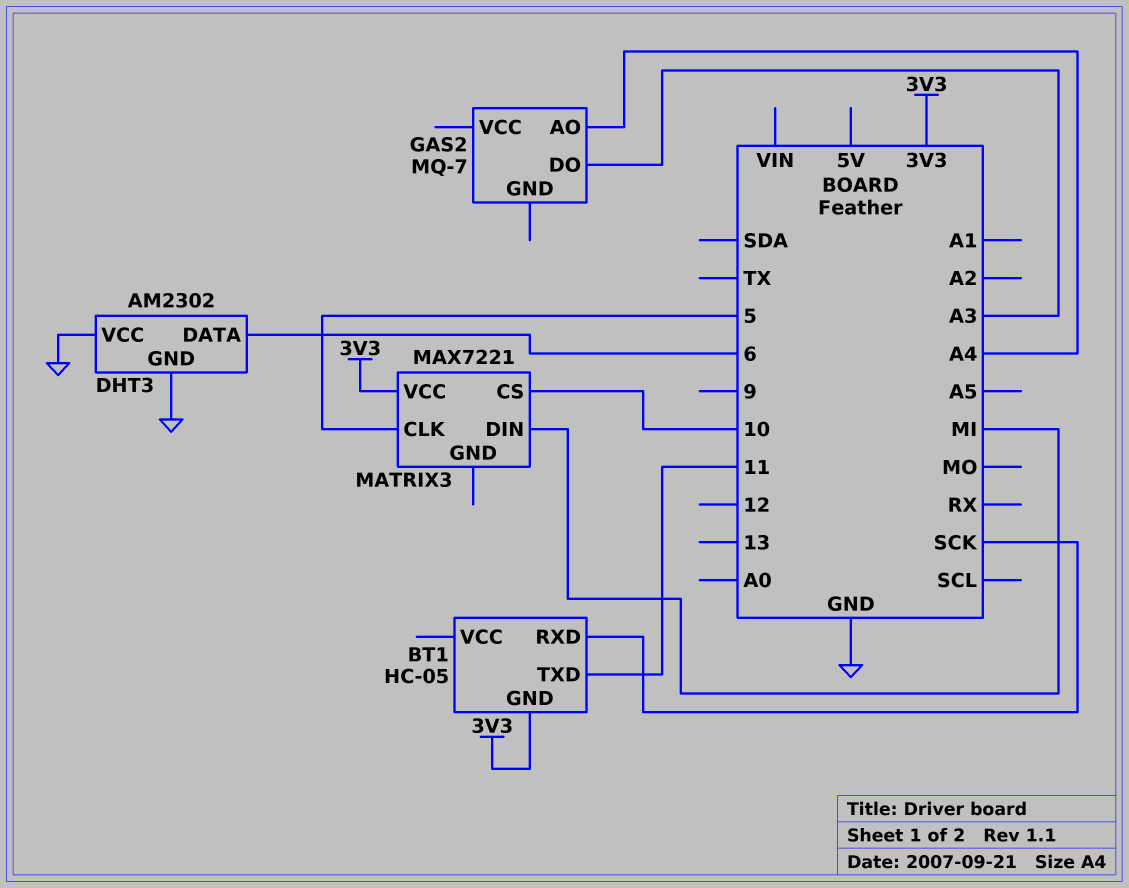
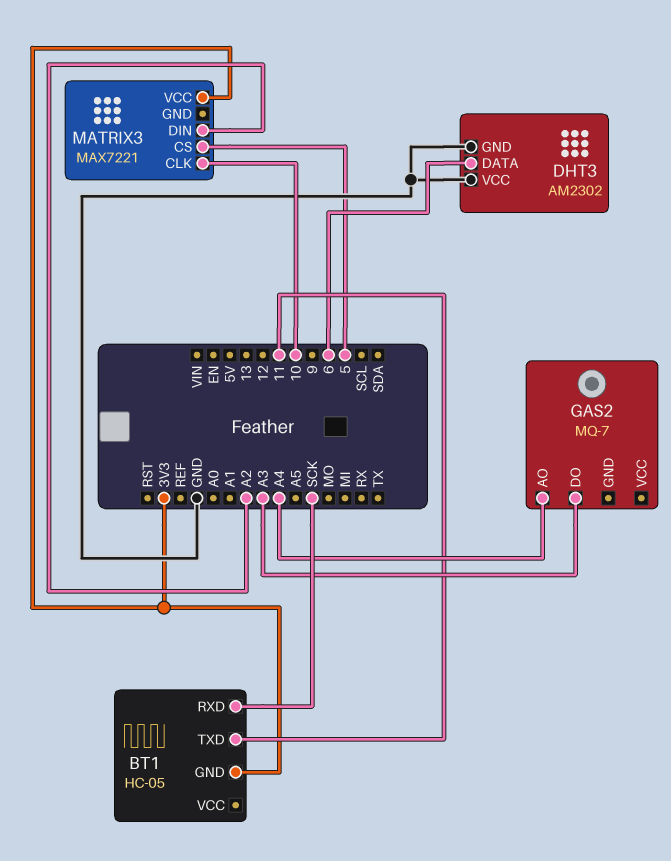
MATRIX3 pin CLK: 5 -> 10
MATRIX3 pin CS: 10 -> 5
MATRIX3 pin DIN: MI -> A2

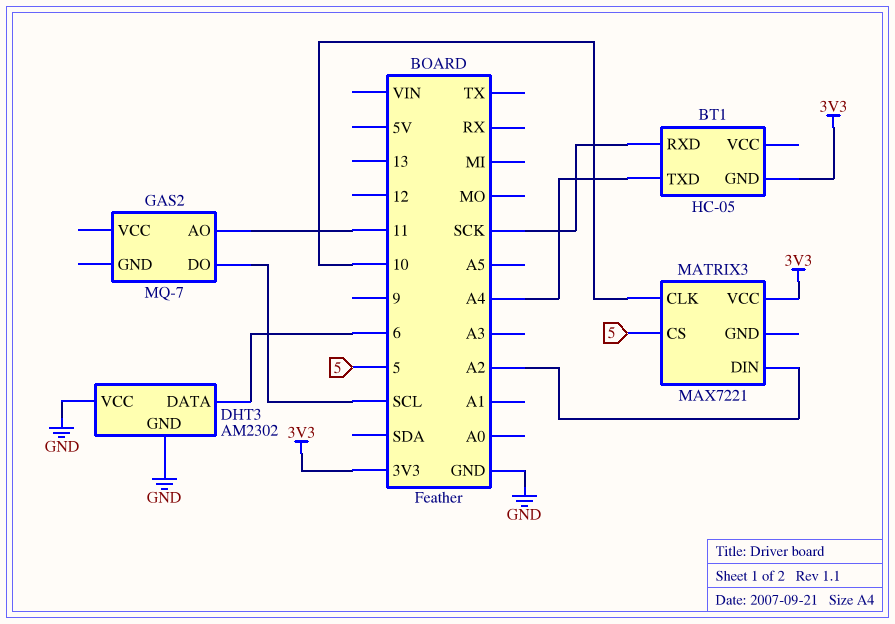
BT1 pin TXD: 11 -> A4
GAS2 pin AO: A4 -> 11
GAS2 pin DO: A3 -> SCL

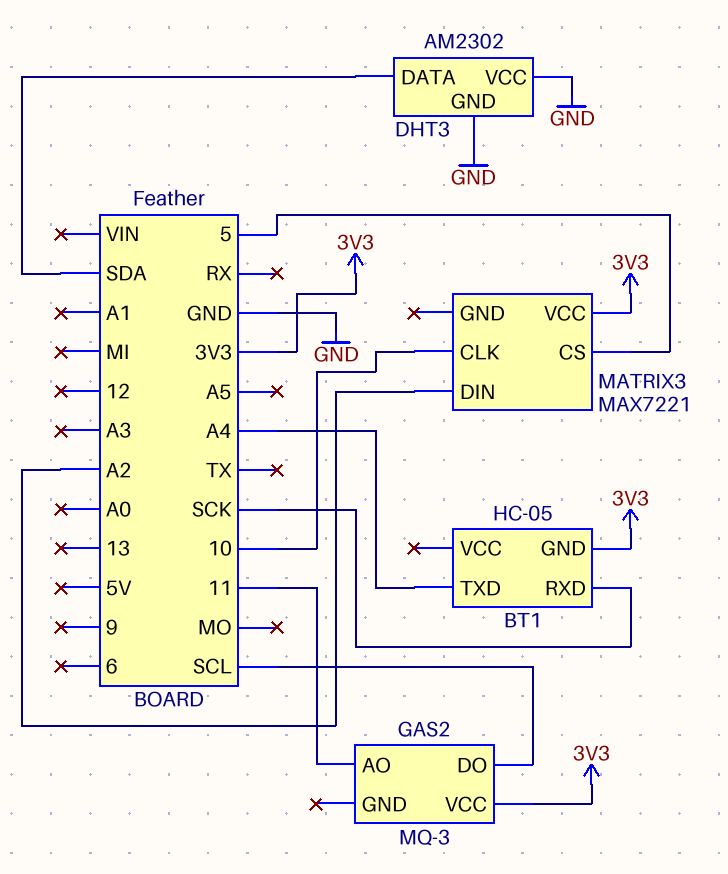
DHT3 pin DATA: 6 -> SDA
GAS2: MQ-7 -> MQ-3
GAS2 pin VCC: none -> 3V3

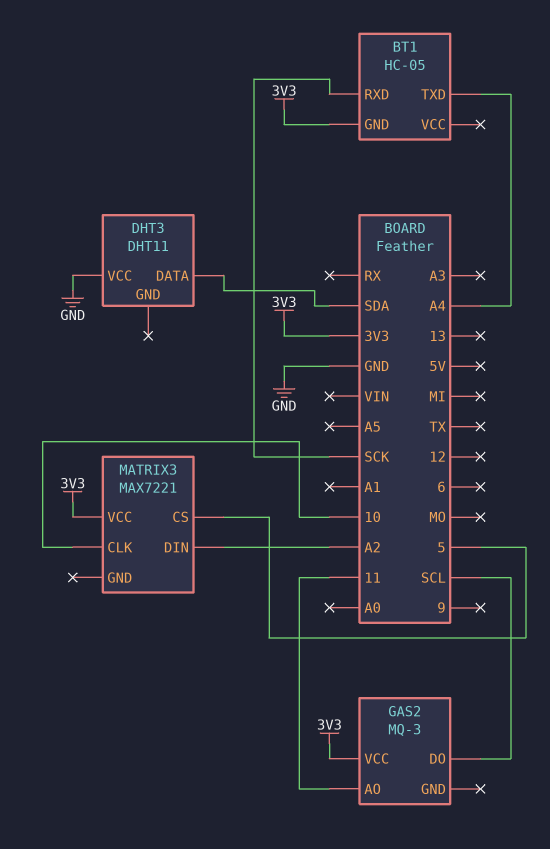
DHT3: AM2302 -> DHT11
DHT3 pin GND: GND -> none

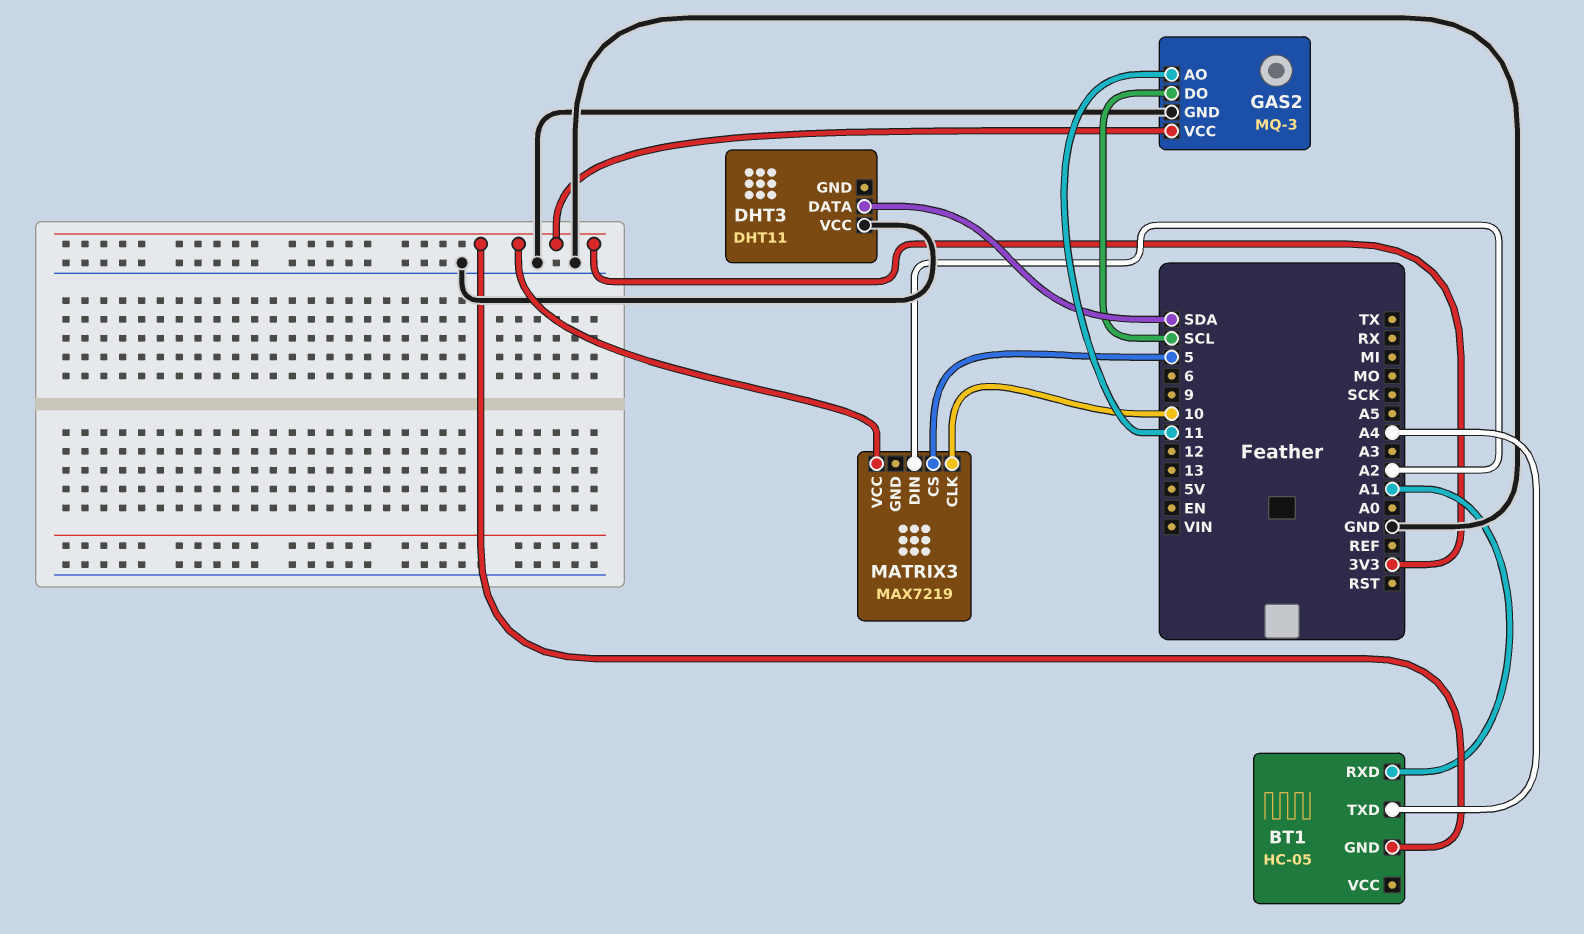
BT1 pin RXD: SCK -> A1
GAS2 pin GND: none -> GND
MATRIX3: MAX7221 -> MAX7219

